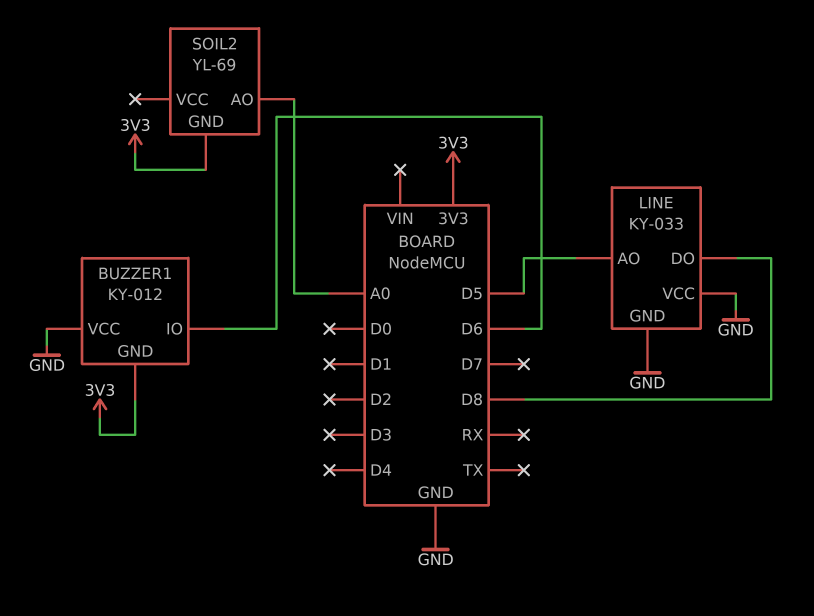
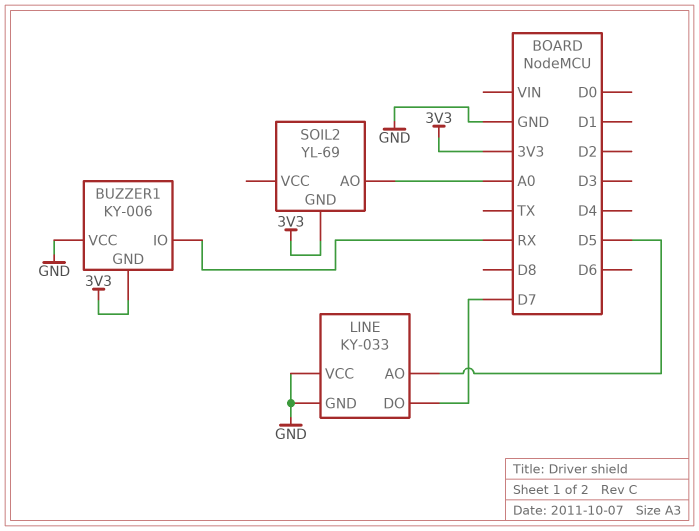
BUZZER1: KY-012 -> KY-006
BUZZER1 pin IO: D6 -> RX
LINE pin DO: D8 -> D7

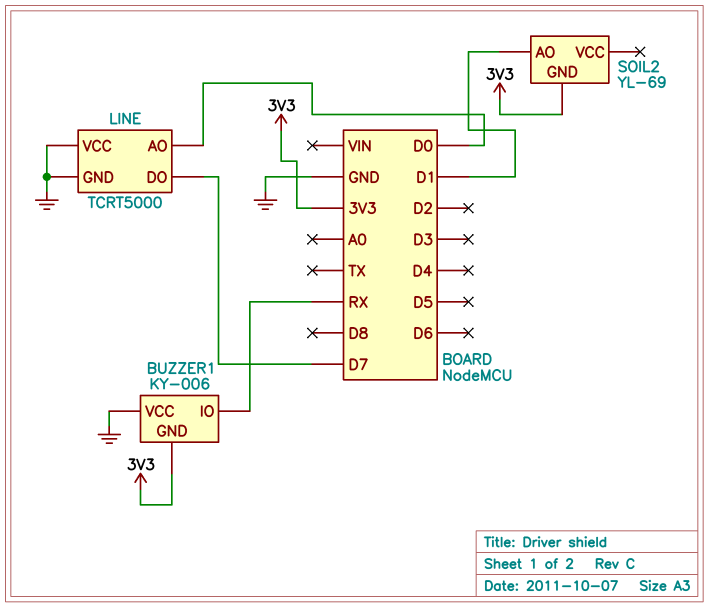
LINE: KY-033 -> TCRT5000
LINE pin AO: D5 -> D0
SOIL2 pin AO: A0 -> D1

